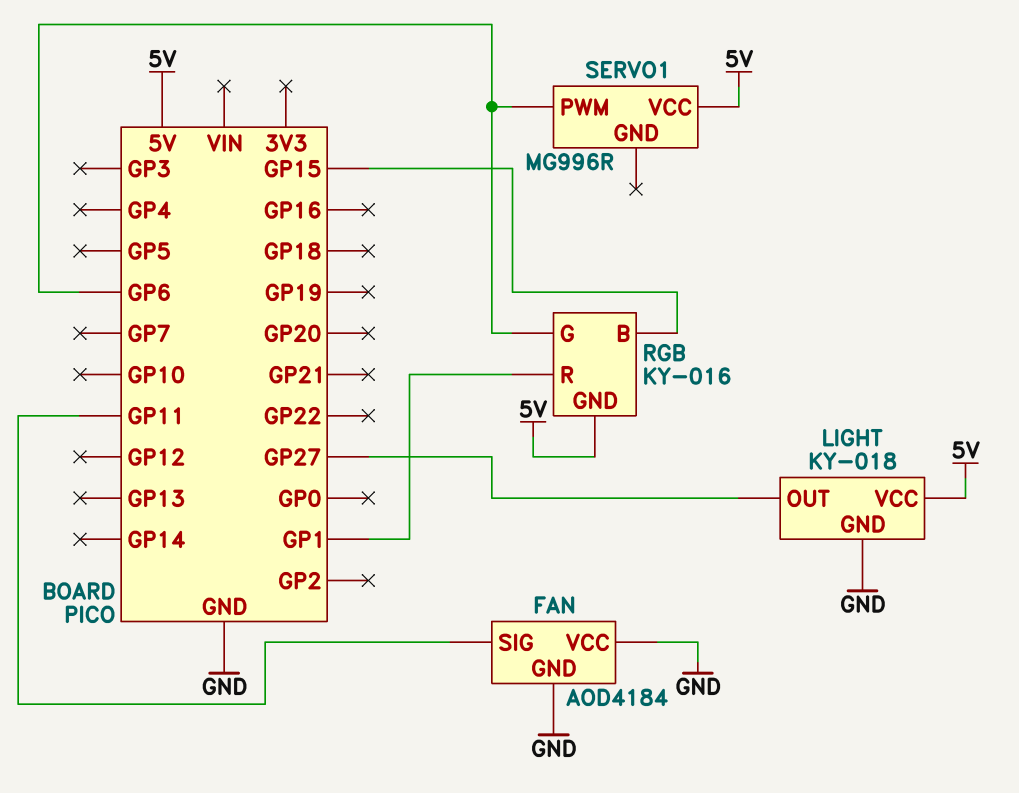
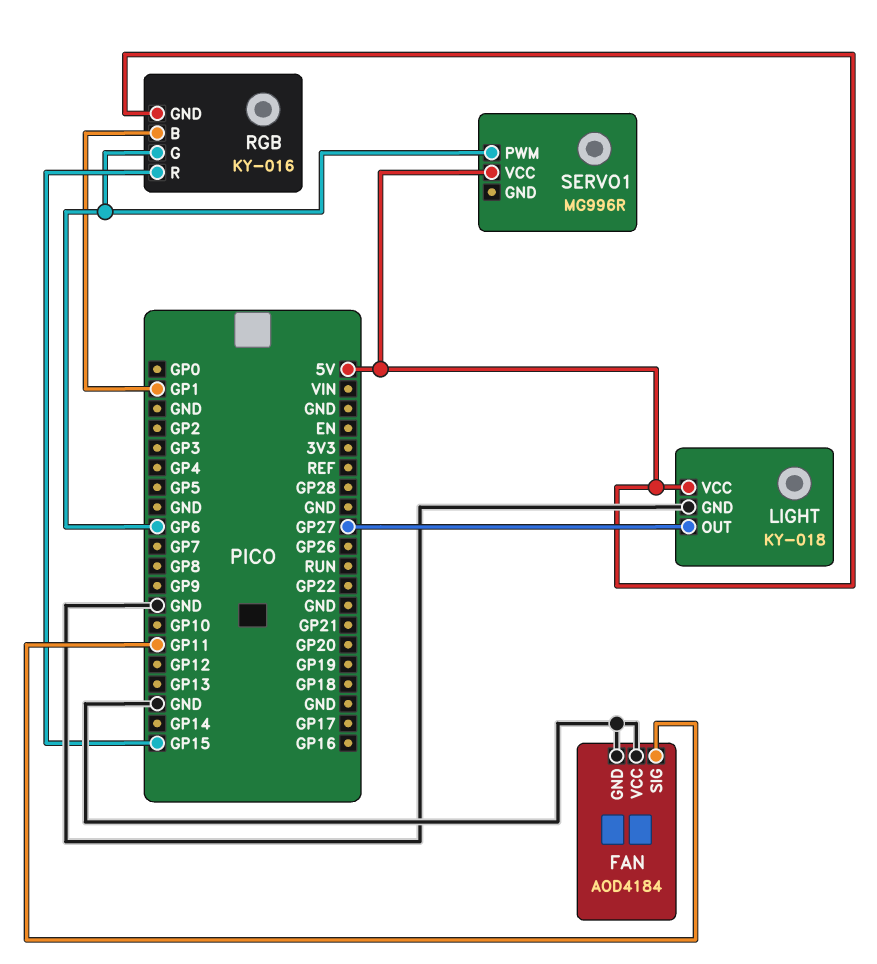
RGB pin B: GP15 -> GP1
RGB pin R: GP1 -> GP15

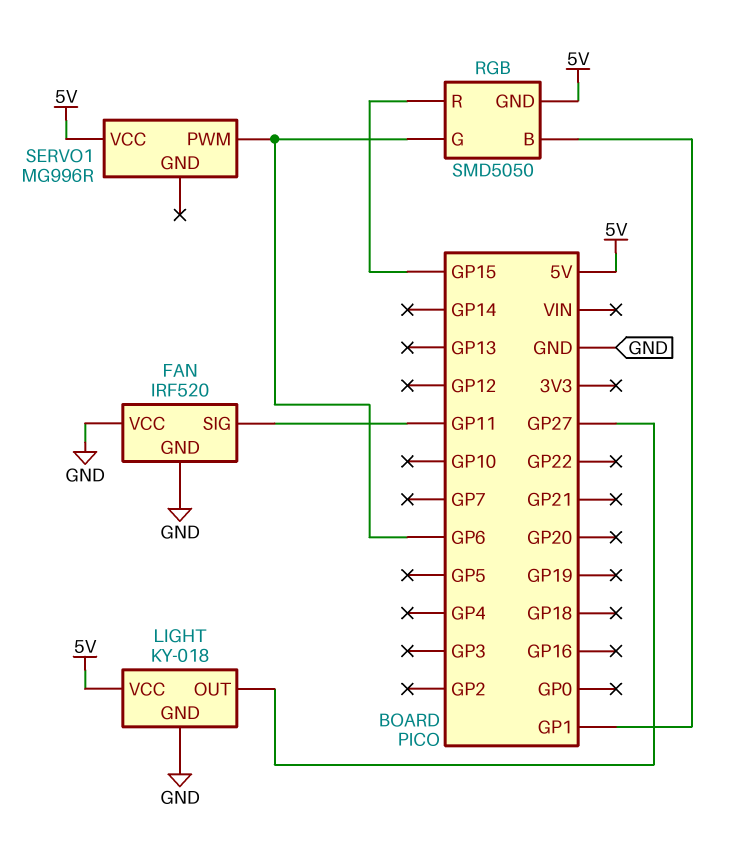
FAN: AOD4184 -> IRF520
RGB: KY-016 -> SMD5050

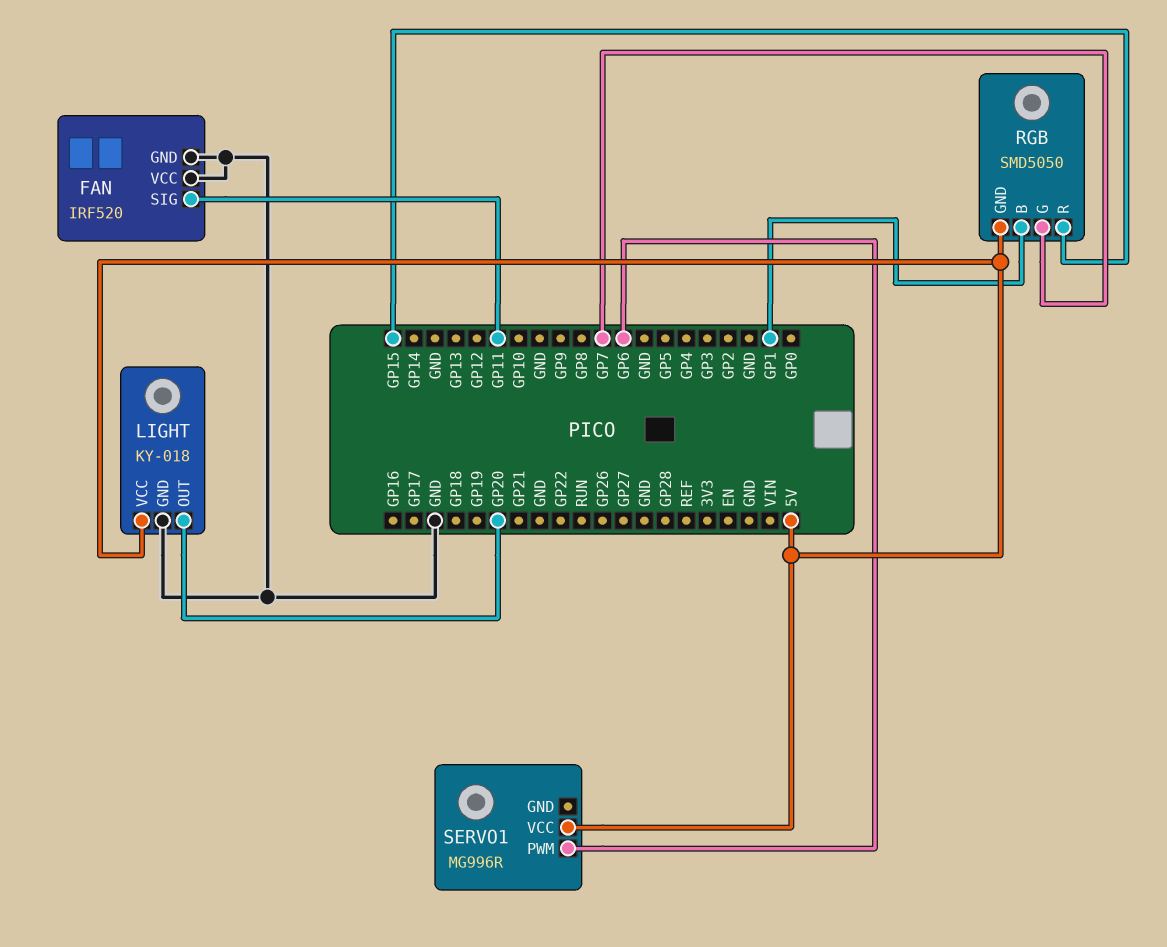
LIGHT pin OUT: GP27 -> GP20
RGB pin G: GP6 -> GP7

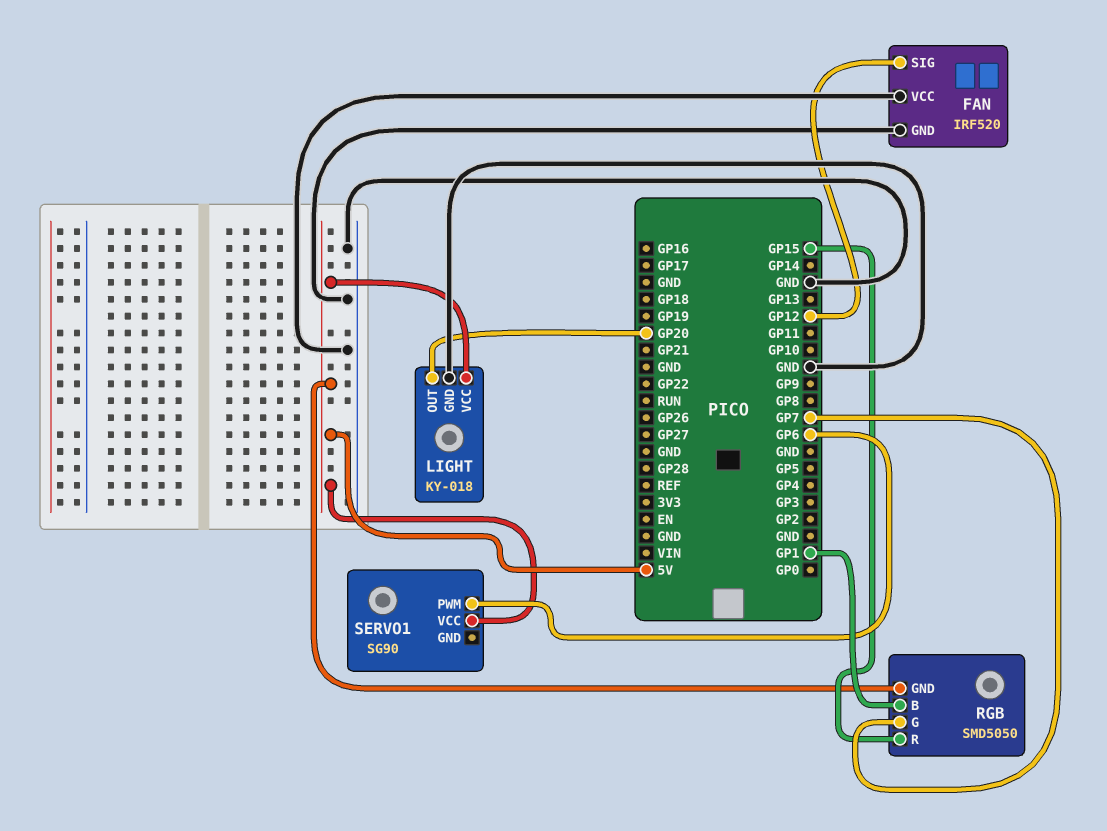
FAN pin SIG: GP11 -> GP12
SERVO1: MG996R -> SG90

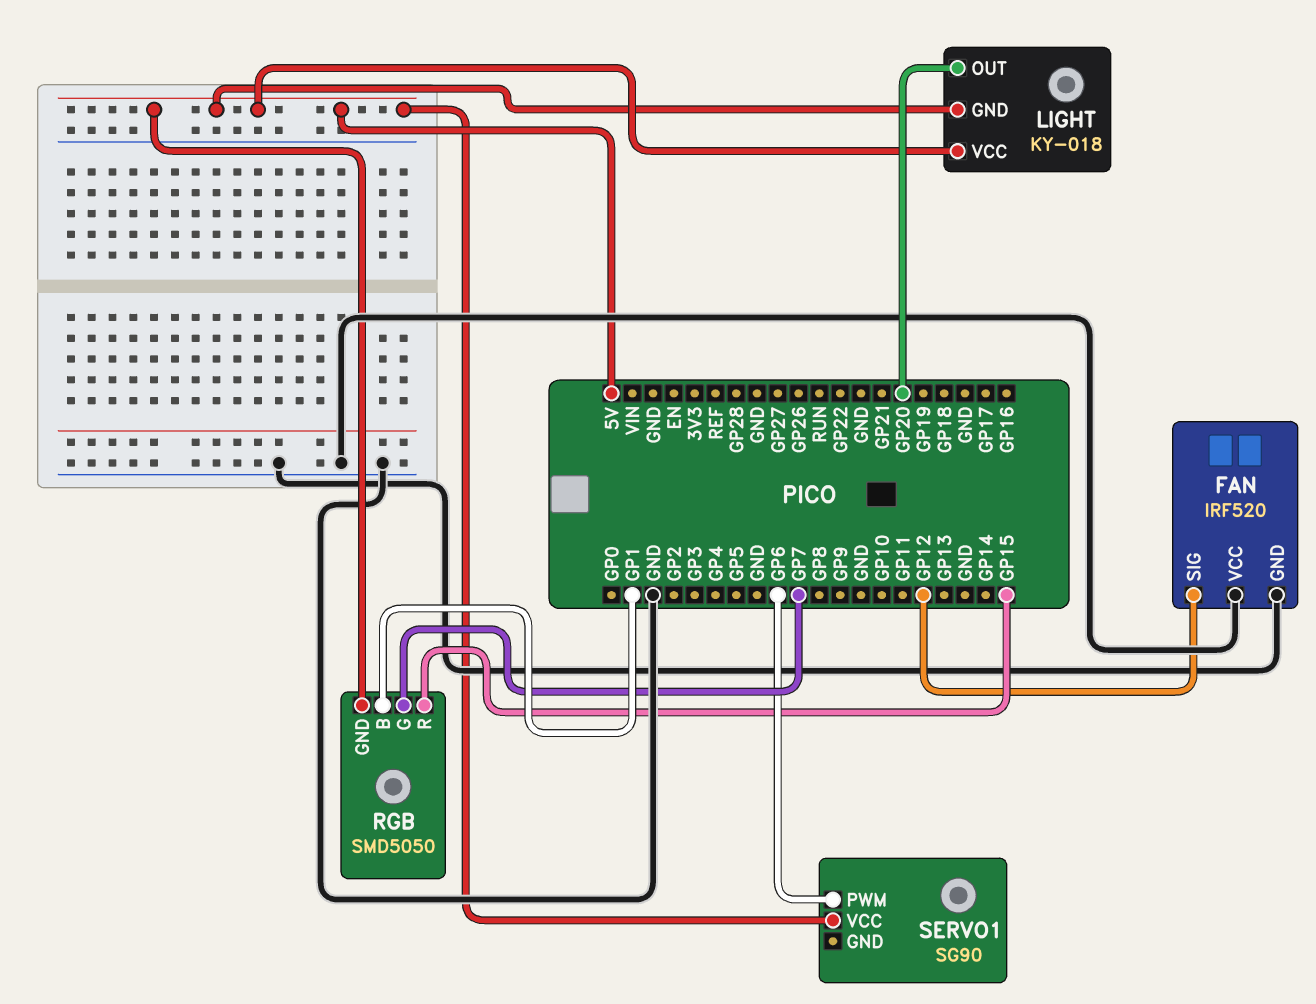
LIGHT pin GND: GND -> 5V

